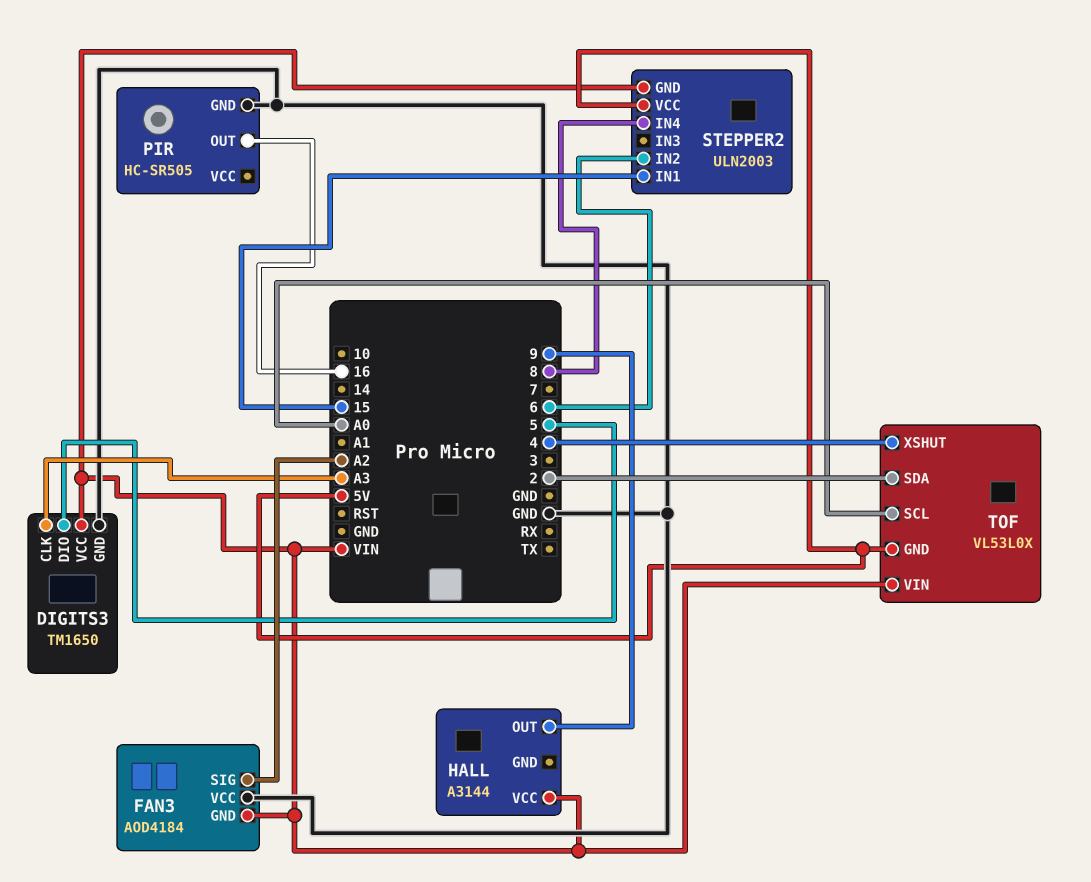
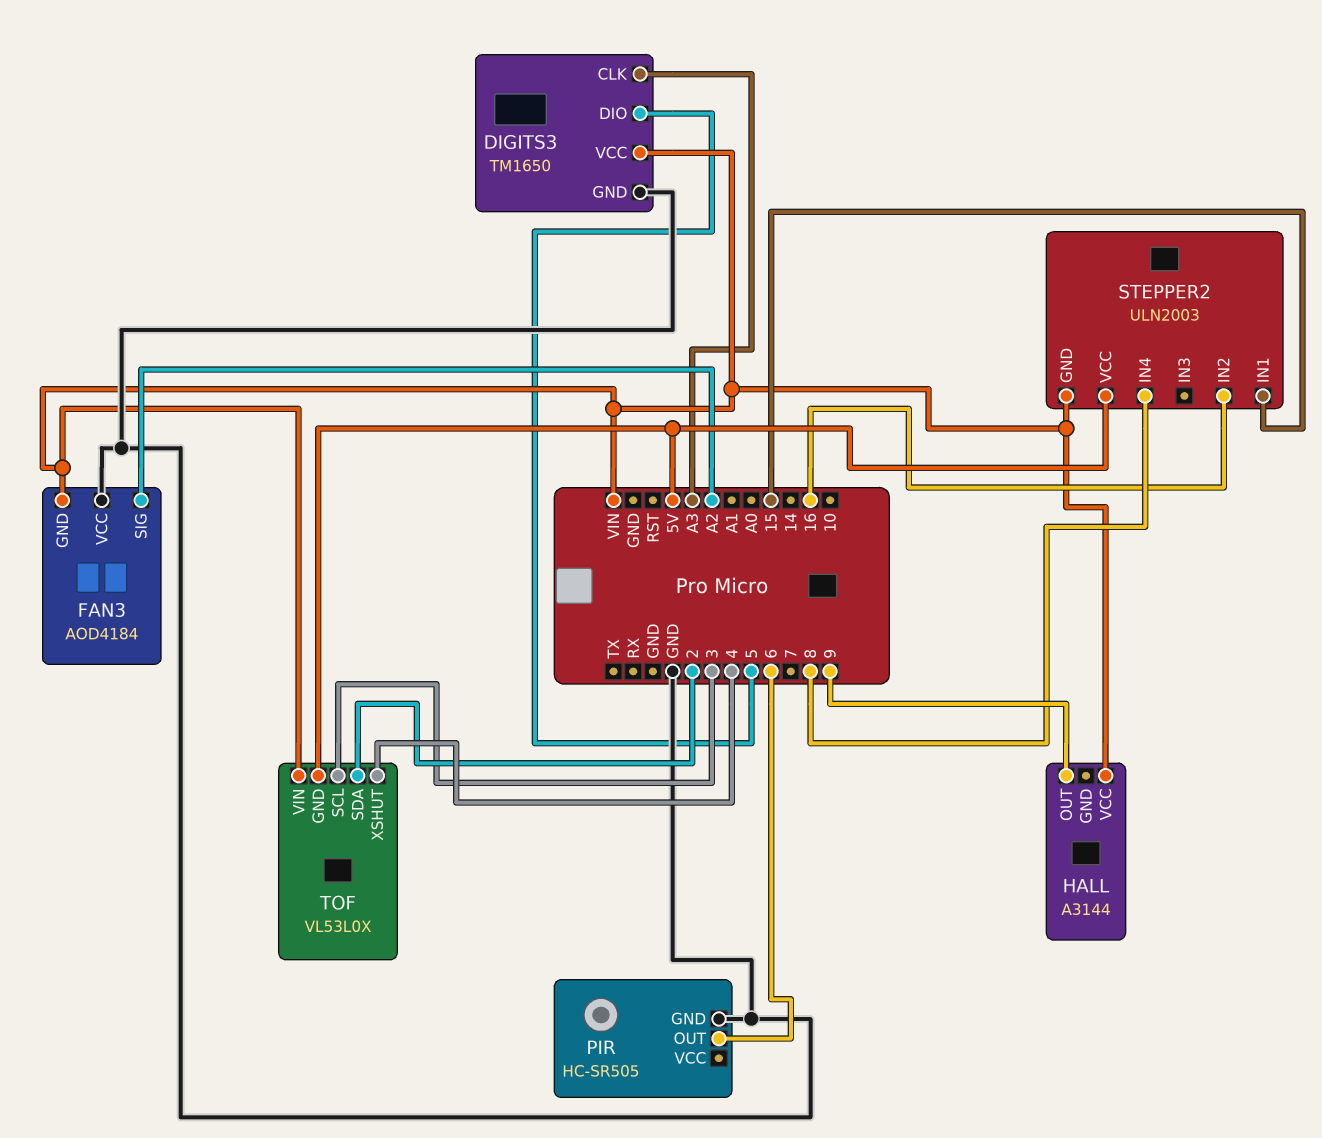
PIR pin OUT: 16 -> 6
STEPPER2 pin IN2: 6 -> 16
TOF pin SCL: A0 -> 3

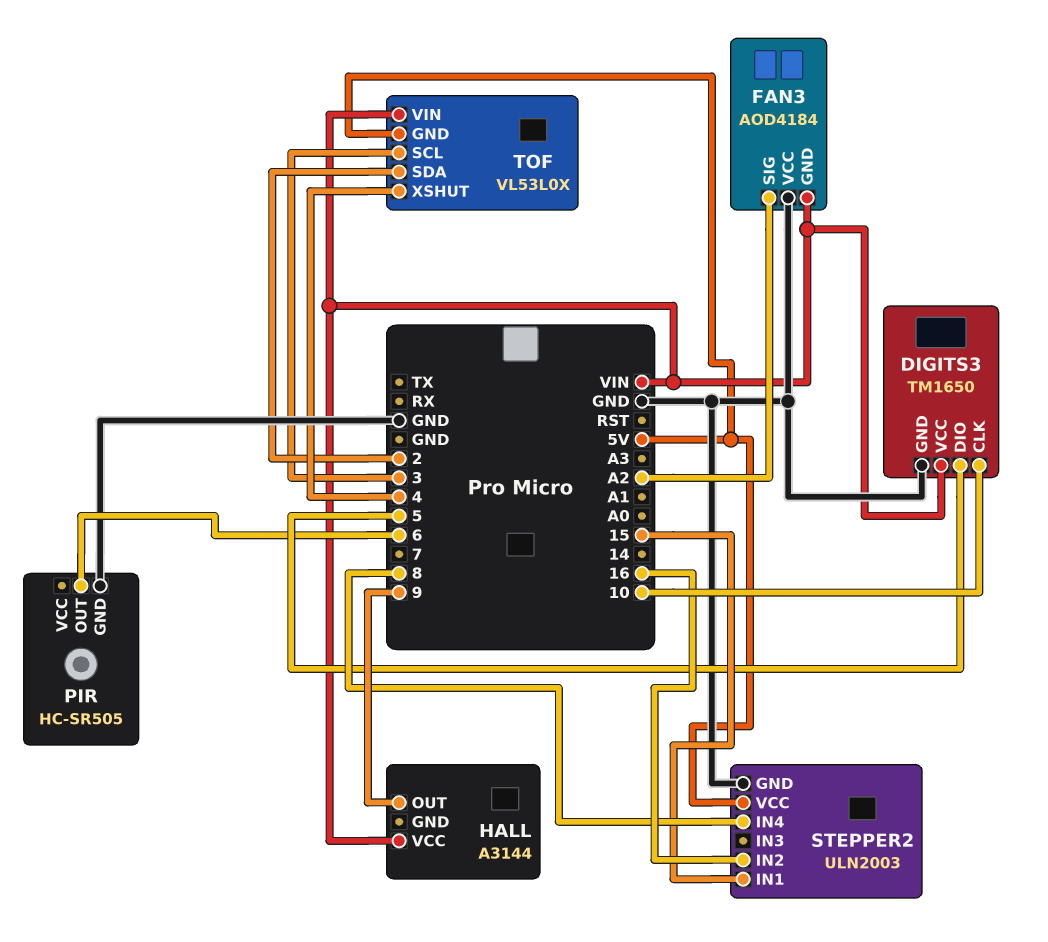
DIGITS3 pin CLK: A3 -> 10
STEPPER2 pin GND: VIN -> GND

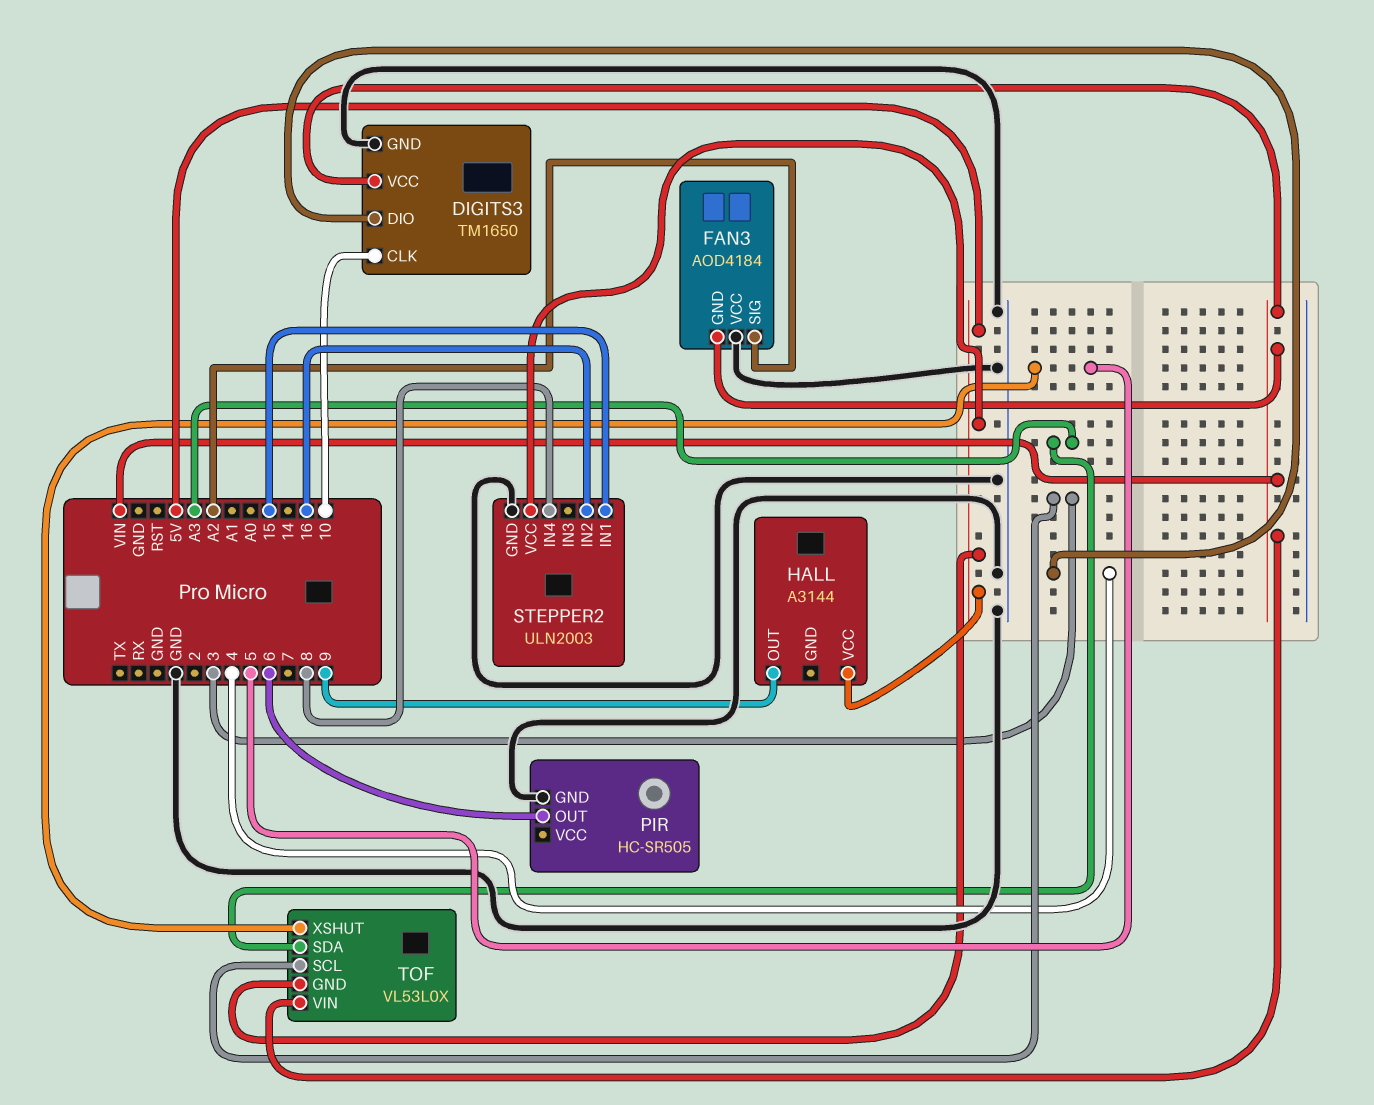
DIGITS3 pin DIO: 5 -> 4
HALL pin VCC: VIN -> 5V
TOF pin SDA: 2 -> A3
TOF pin XSHUT: 4 -> 5

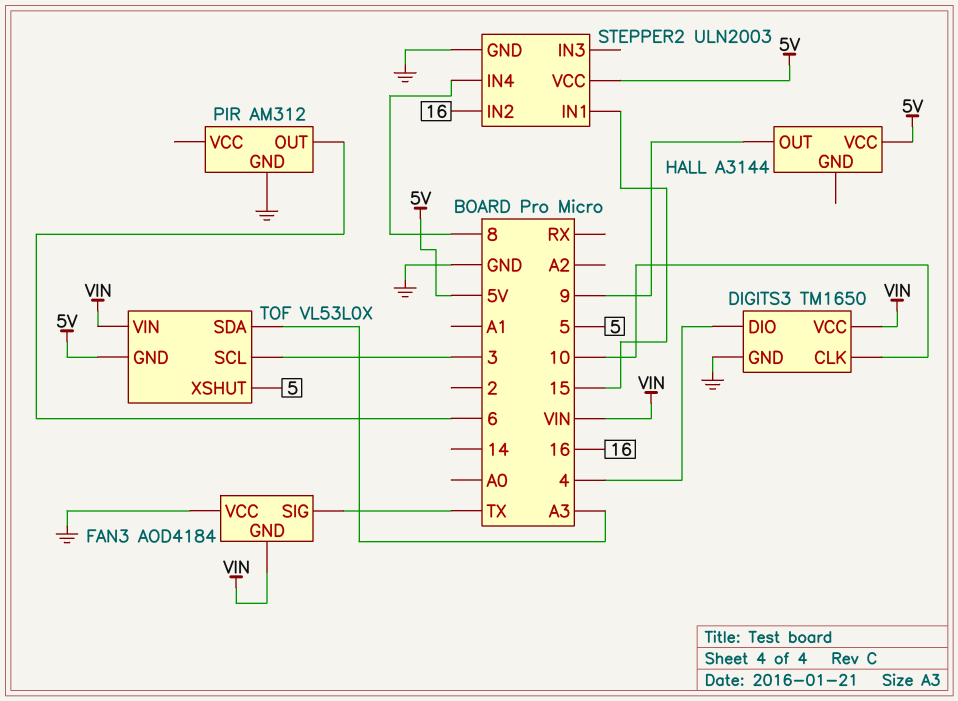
FAN3 pin SIG: A2 -> TX
PIR: HC-SR505 -> AM312

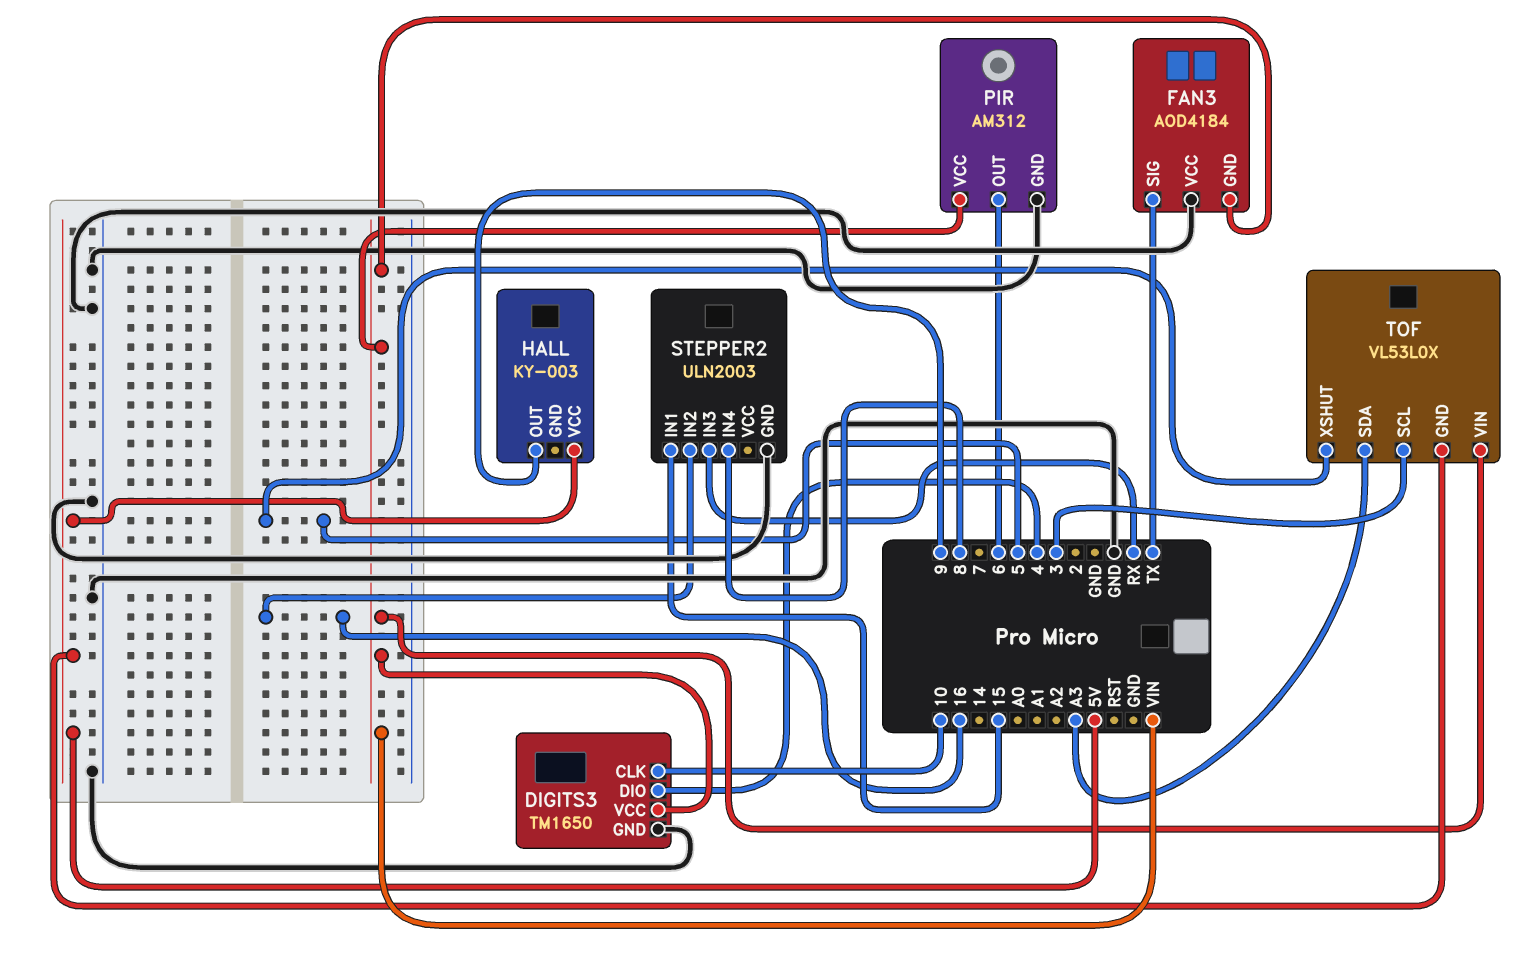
HALL: A3144 -> KY-003
PIR pin VCC: none -> VIN
STEPPER2 pin IN3: none -> RX
STEPPER2 pin VCC: 5V -> none

